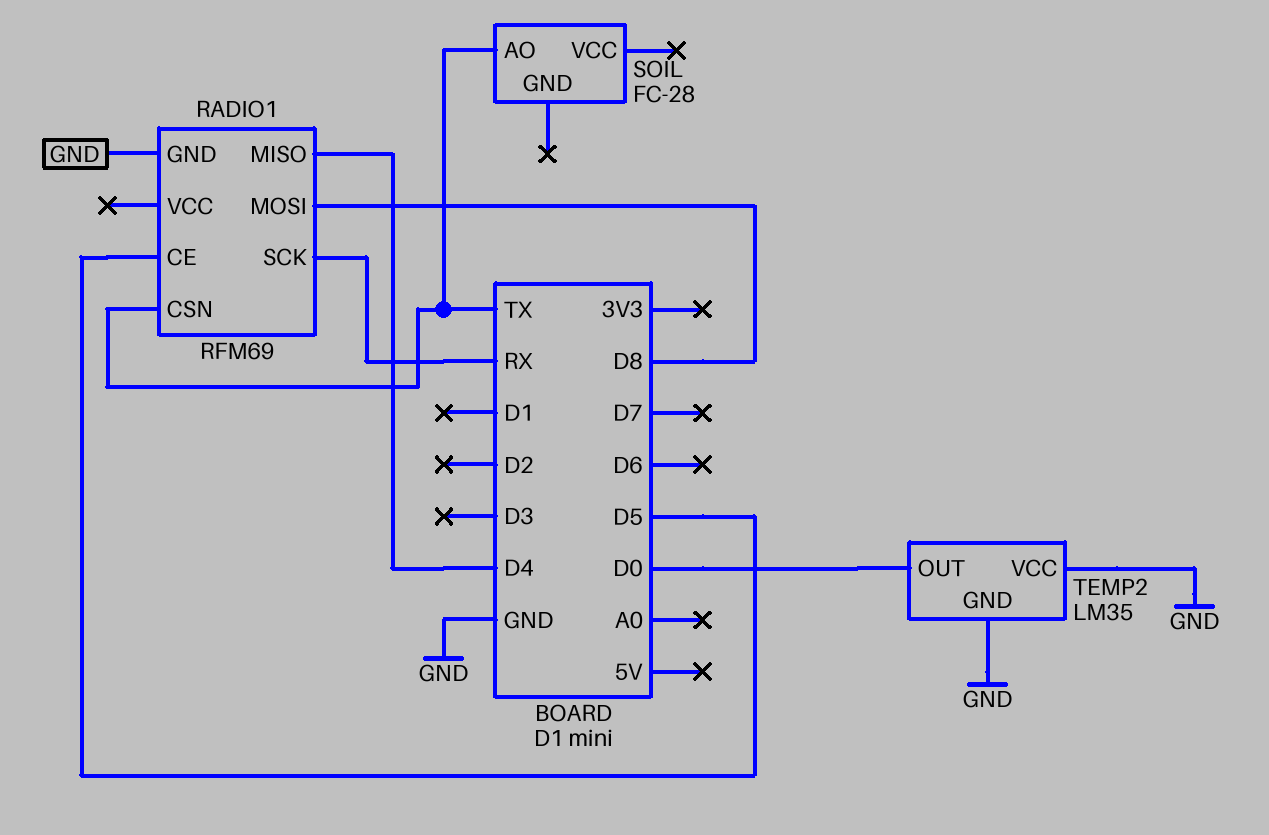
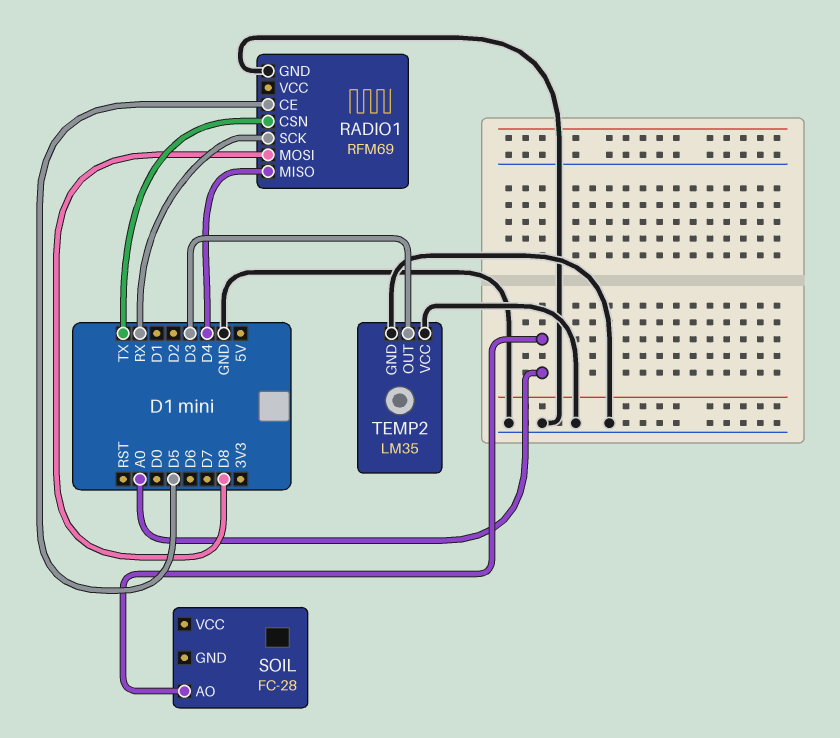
SOIL pin AO: TX -> A0
TEMP2 pin OUT: D0 -> D3

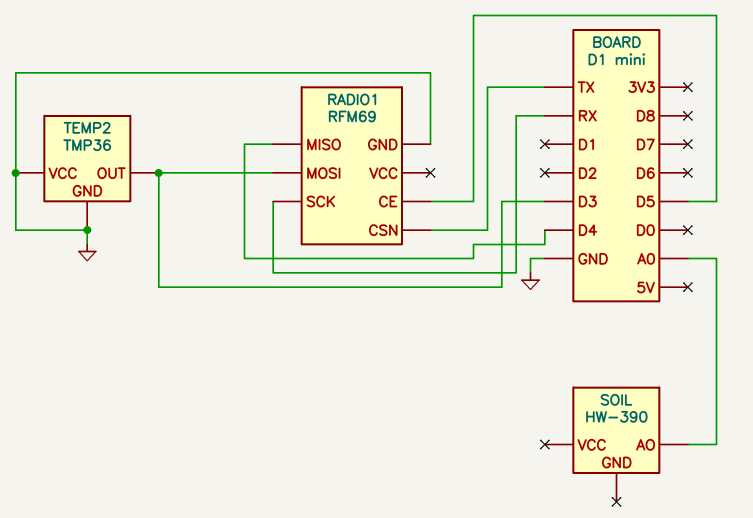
RADIO1 pin MOSI: D8 -> D3
SOIL: FC-28 -> HW-390
TEMP2: LM35 -> TMP36

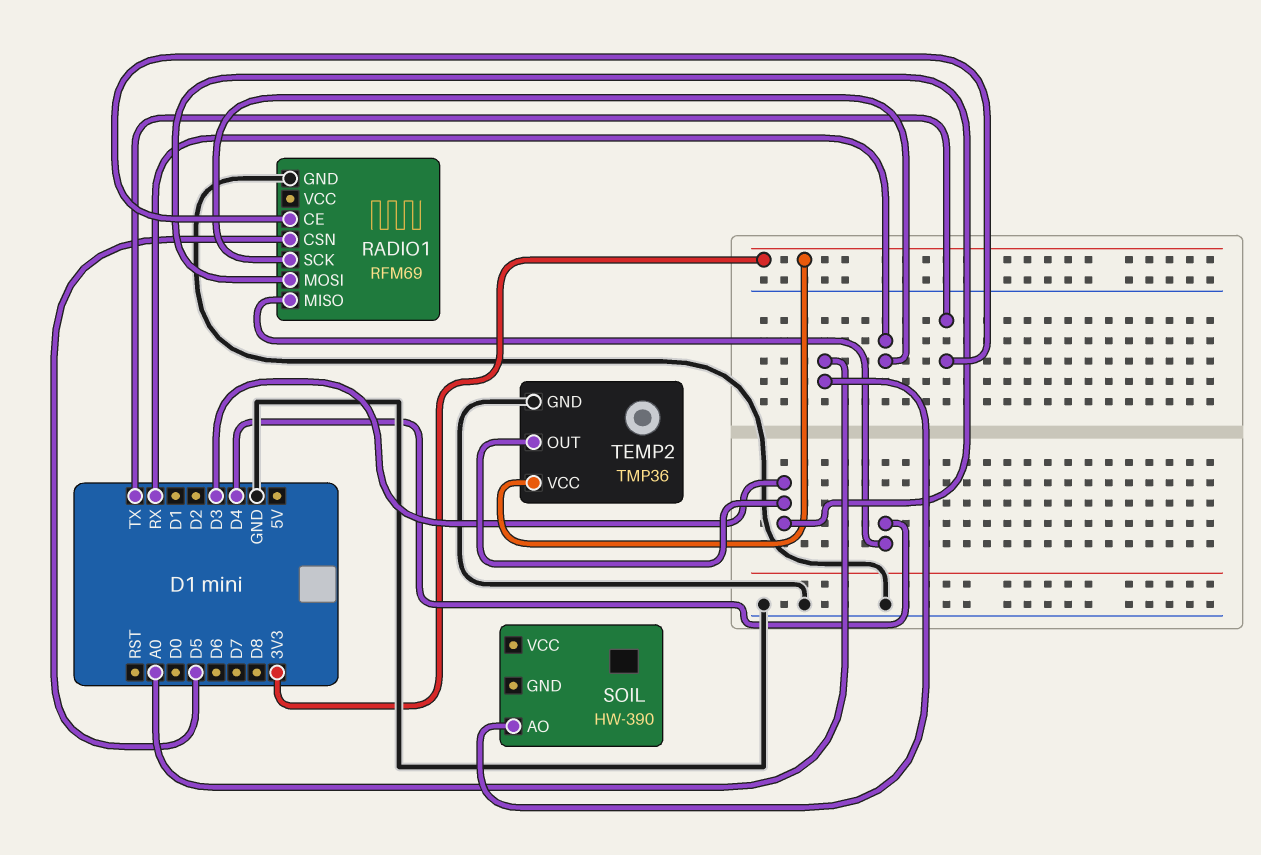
RADIO1 pin CE: D5 -> TX
RADIO1 pin CSN: TX -> D5
TEMP2 pin VCC: GND -> 3V3

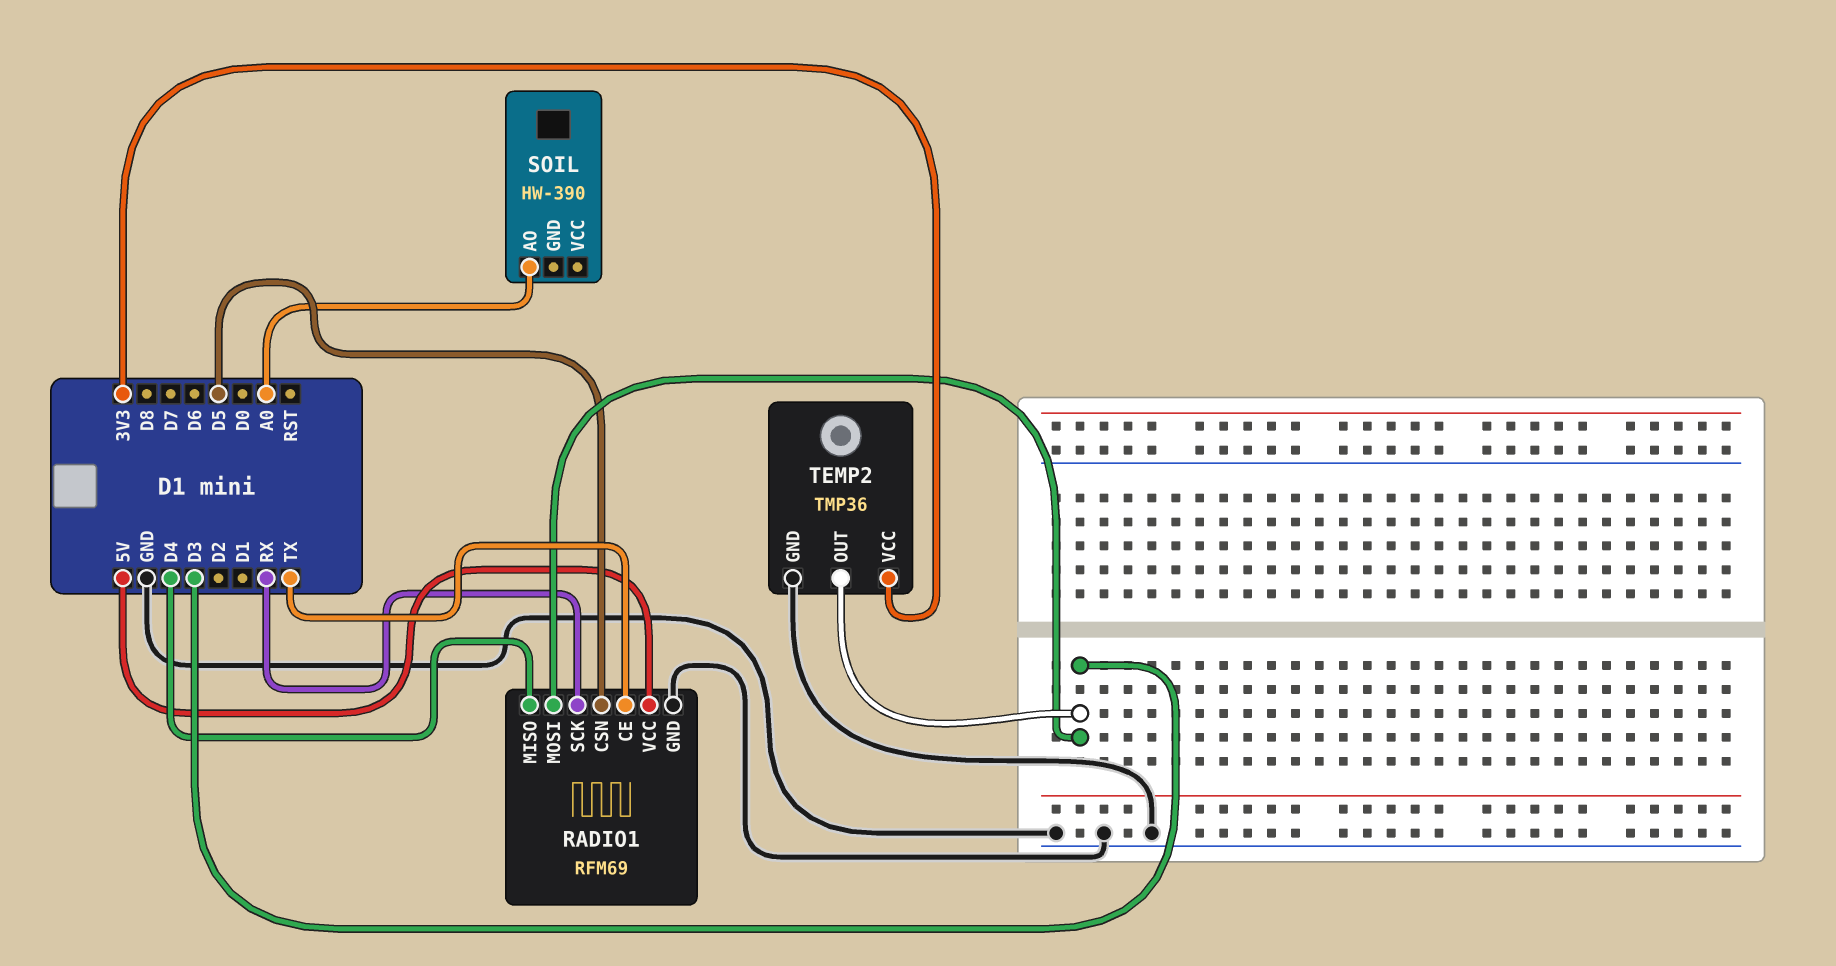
RADIO1 pin VCC: none -> 5V

